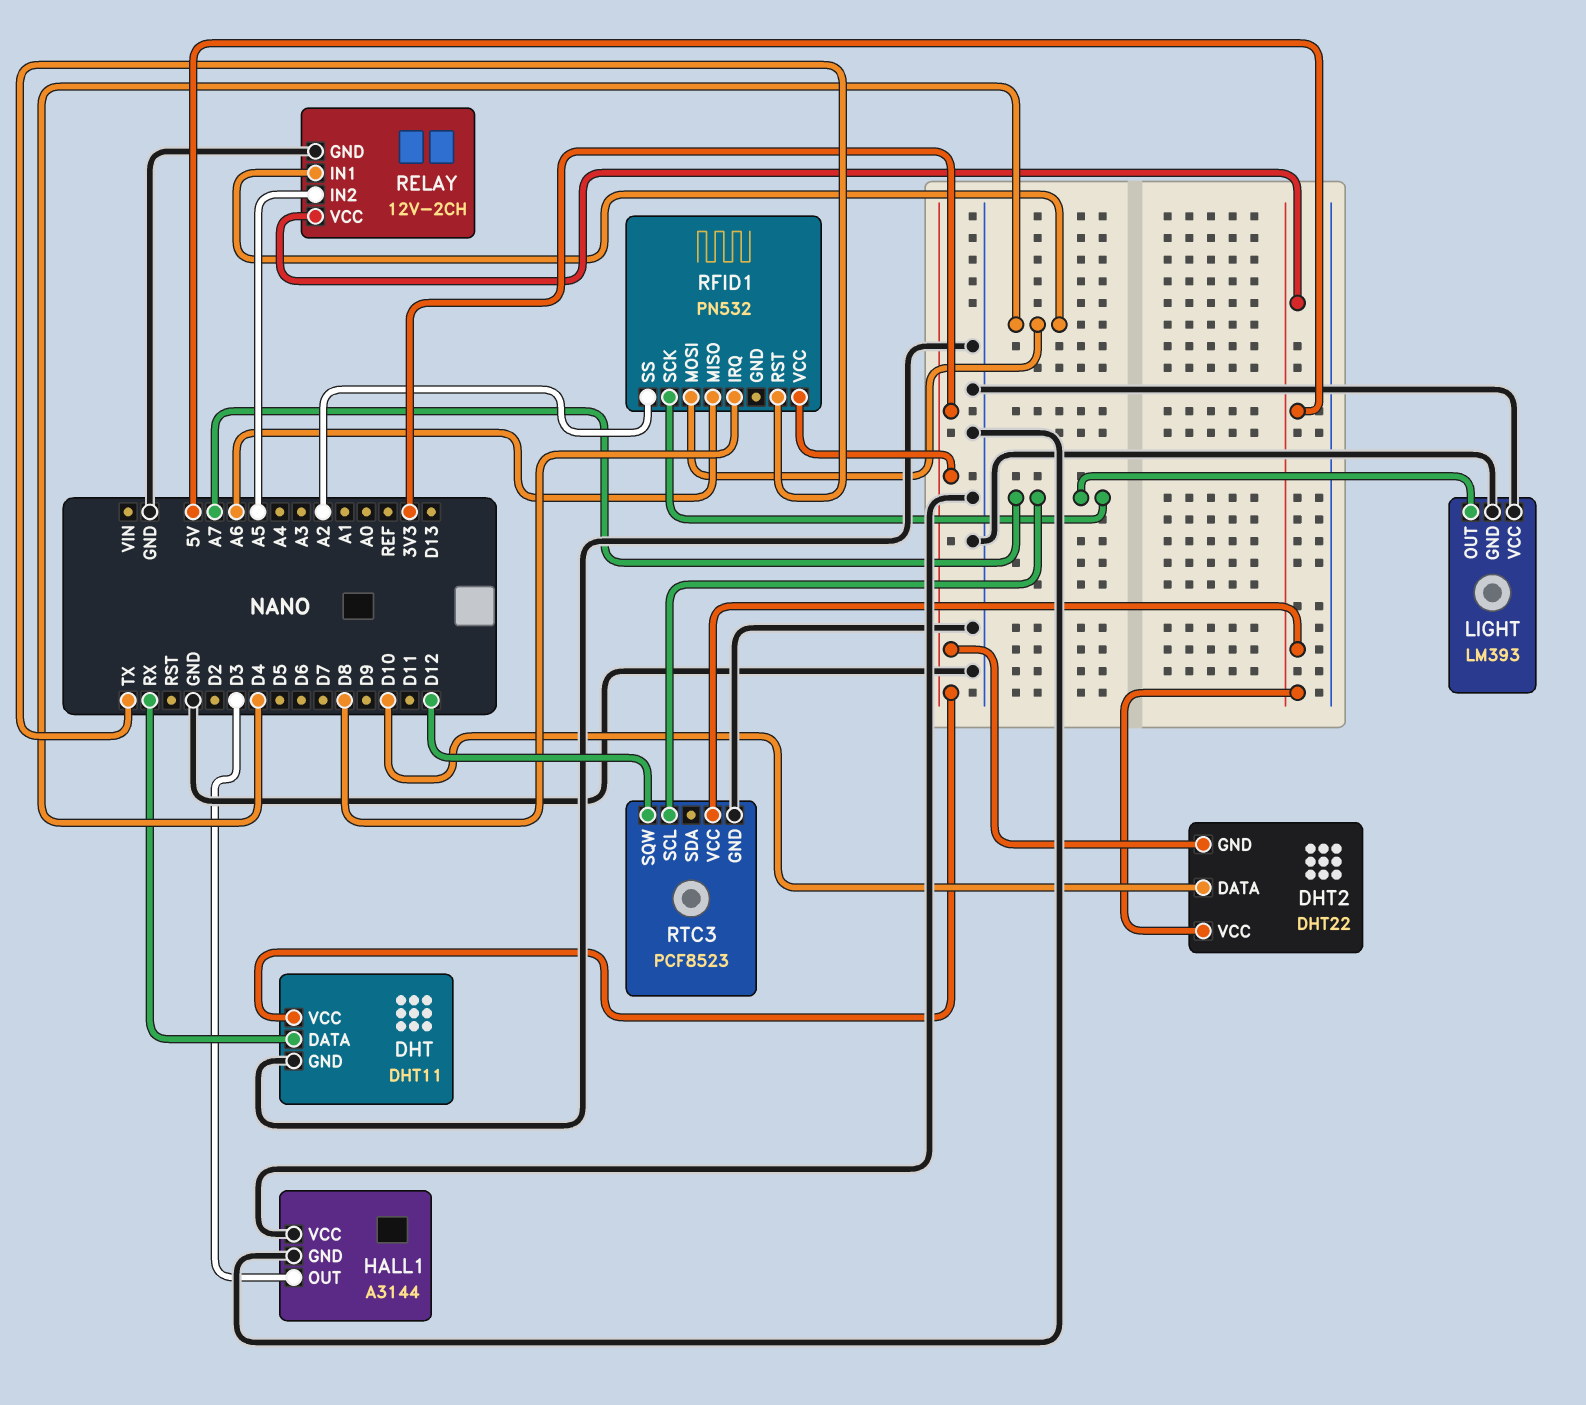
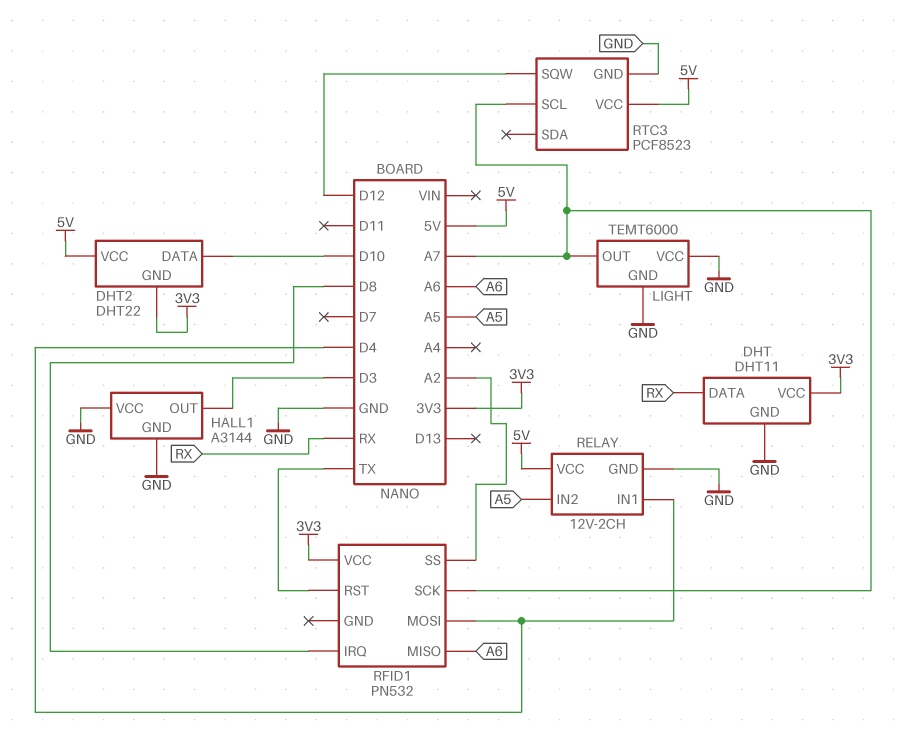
LIGHT: LM393 -> TEMT6000

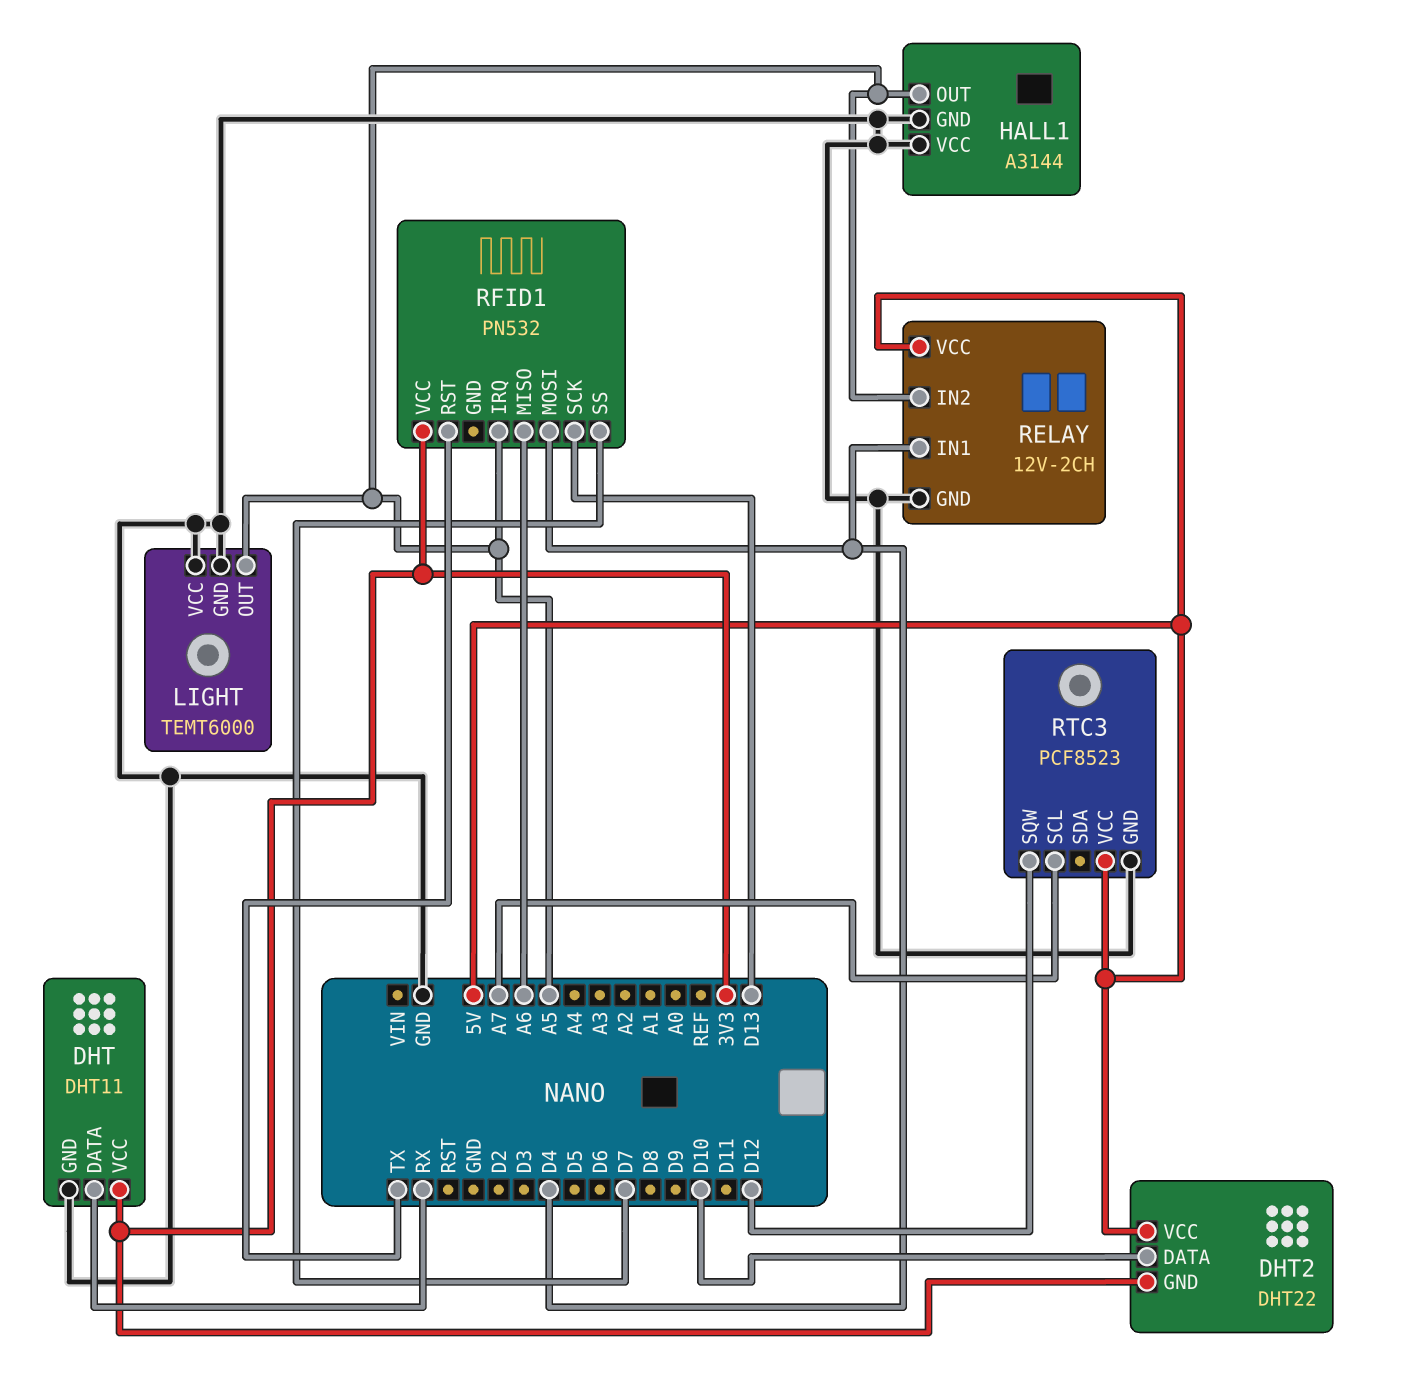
HALL1 pin OUT: D3 -> A5
LIGHT pin OUT: A7 -> A5
RFID1 pin IRQ: D8 -> A5
RFID1 pin SCK: A7 -> D13
RFID1 pin SS: A2 -> D7

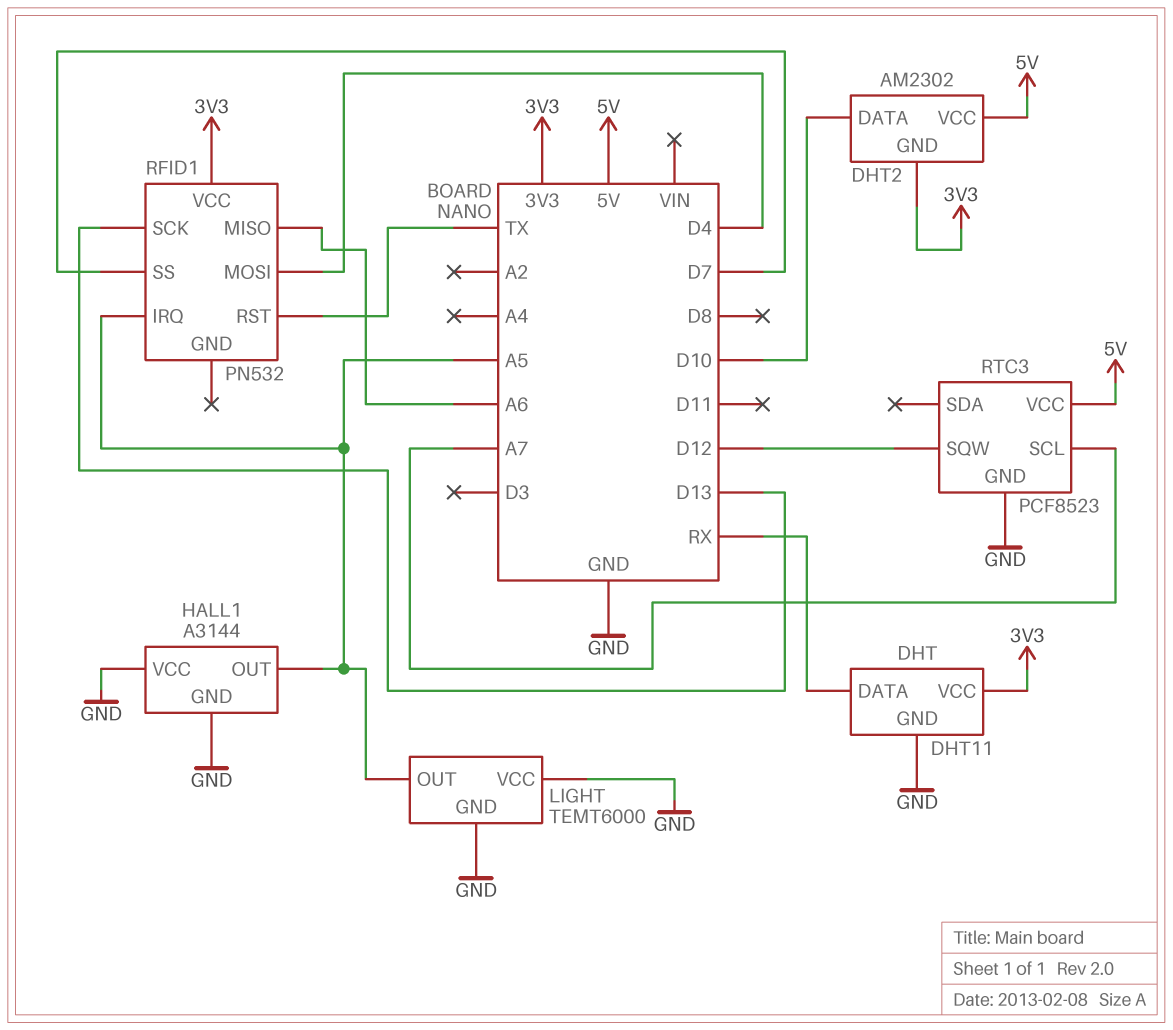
DHT2: DHT22 -> AM2302
RELAY: 12V-2CH -> none
RELAY pin GND: GND -> none
RELAY pin IN1: D4 -> none
RELAY pin IN2: A5 -> none
RELAY pin VCC: 5V -> none

